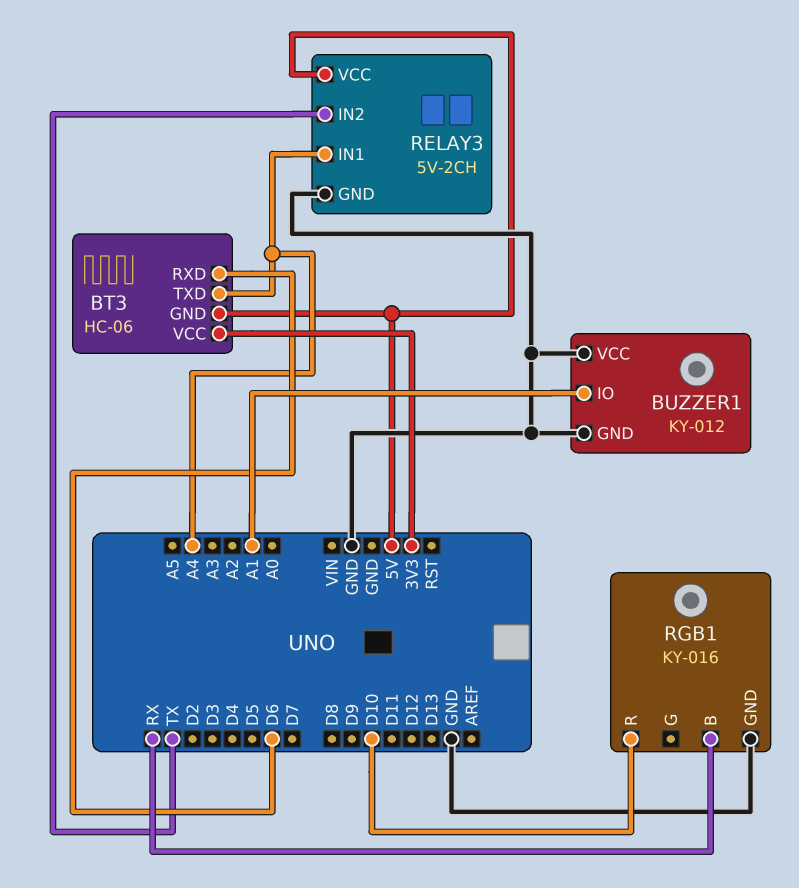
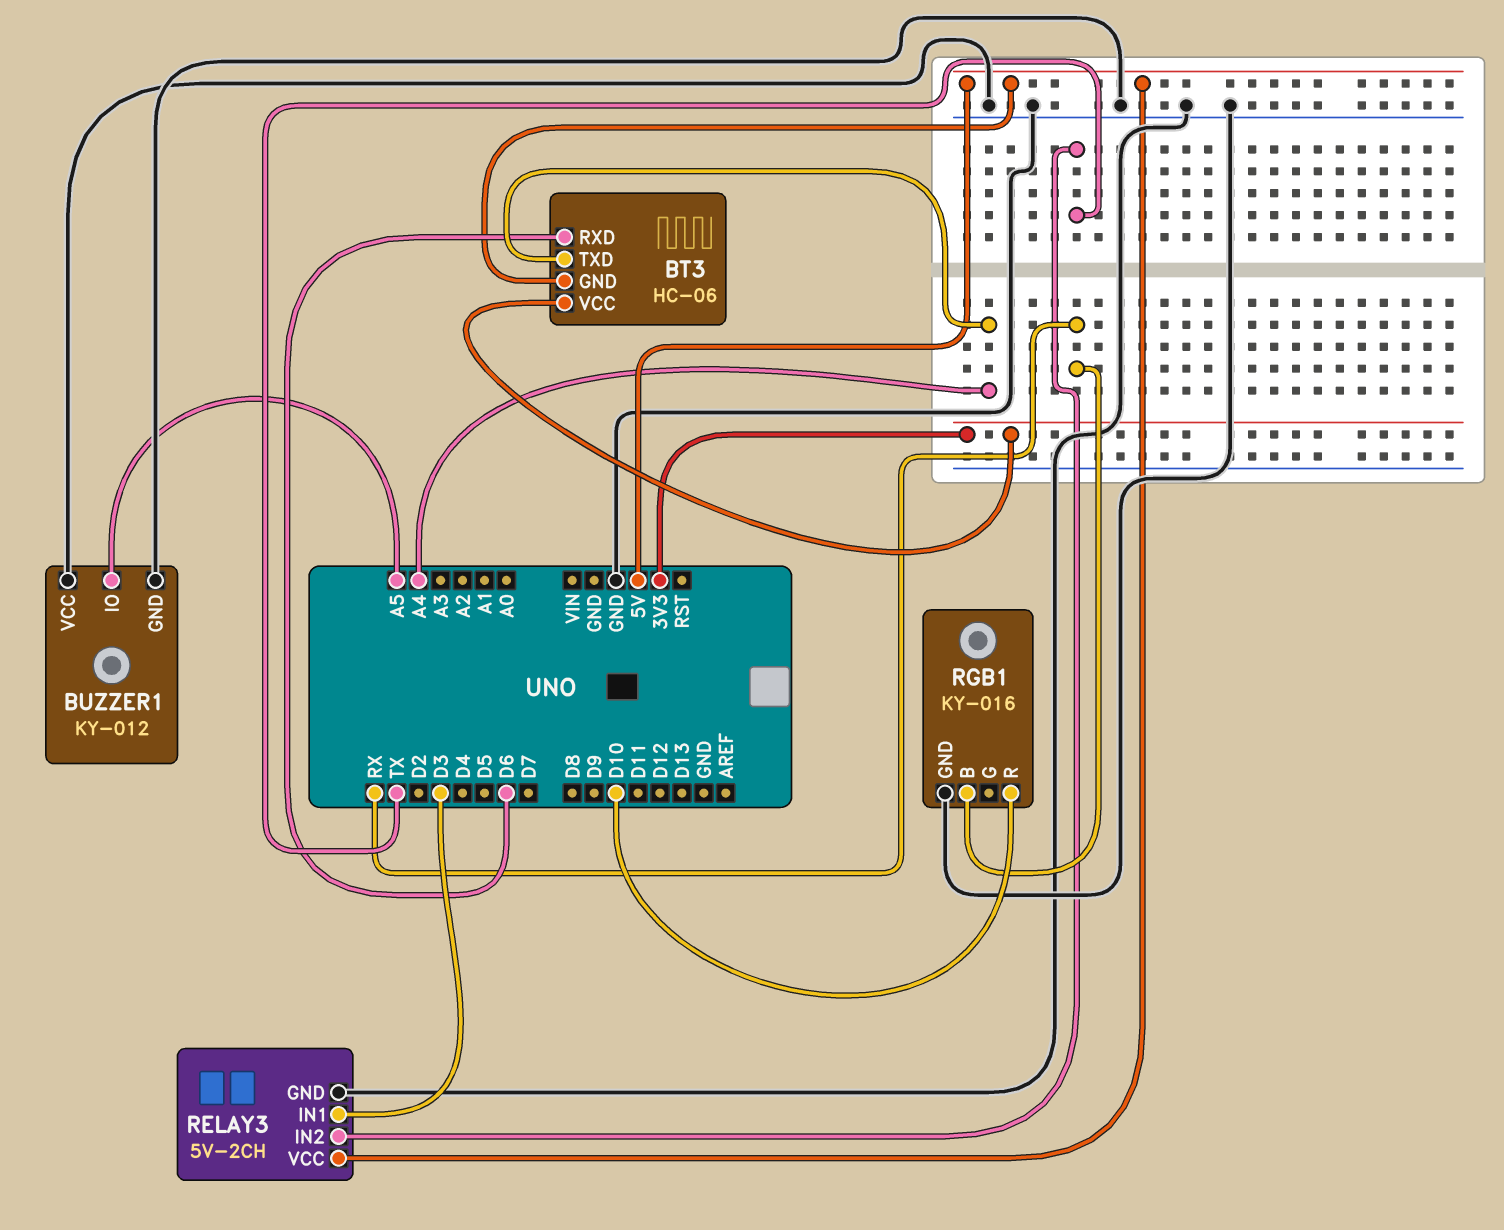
BUZZER1 pin IO: A1 -> A5
RELAY3 pin IN1: A4 -> D3

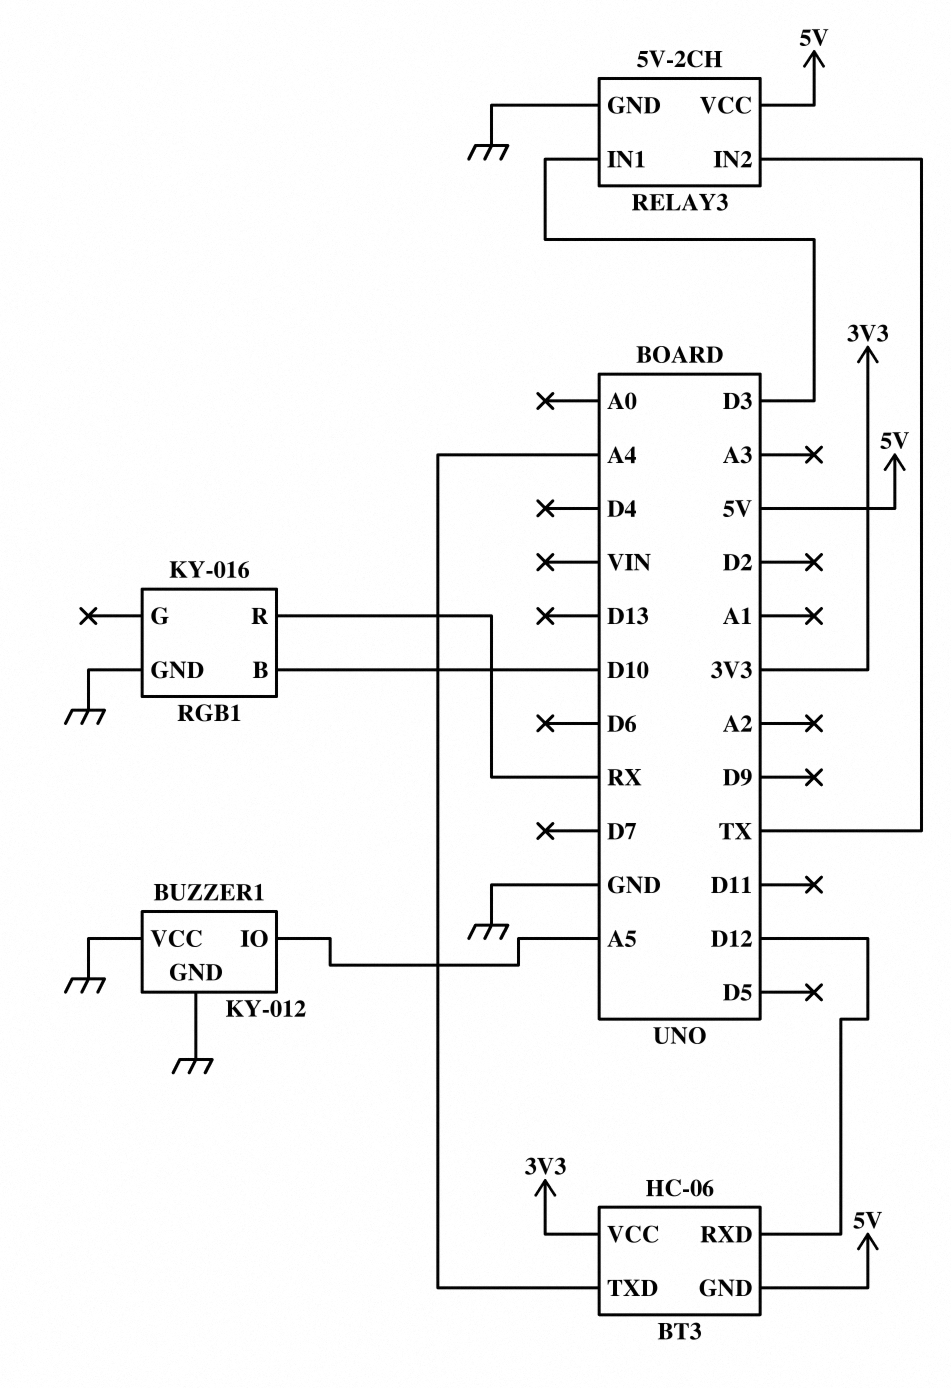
BT3 pin RXD: D6 -> D12
RGB1 pin B: RX -> D10
RGB1 pin R: D10 -> RX

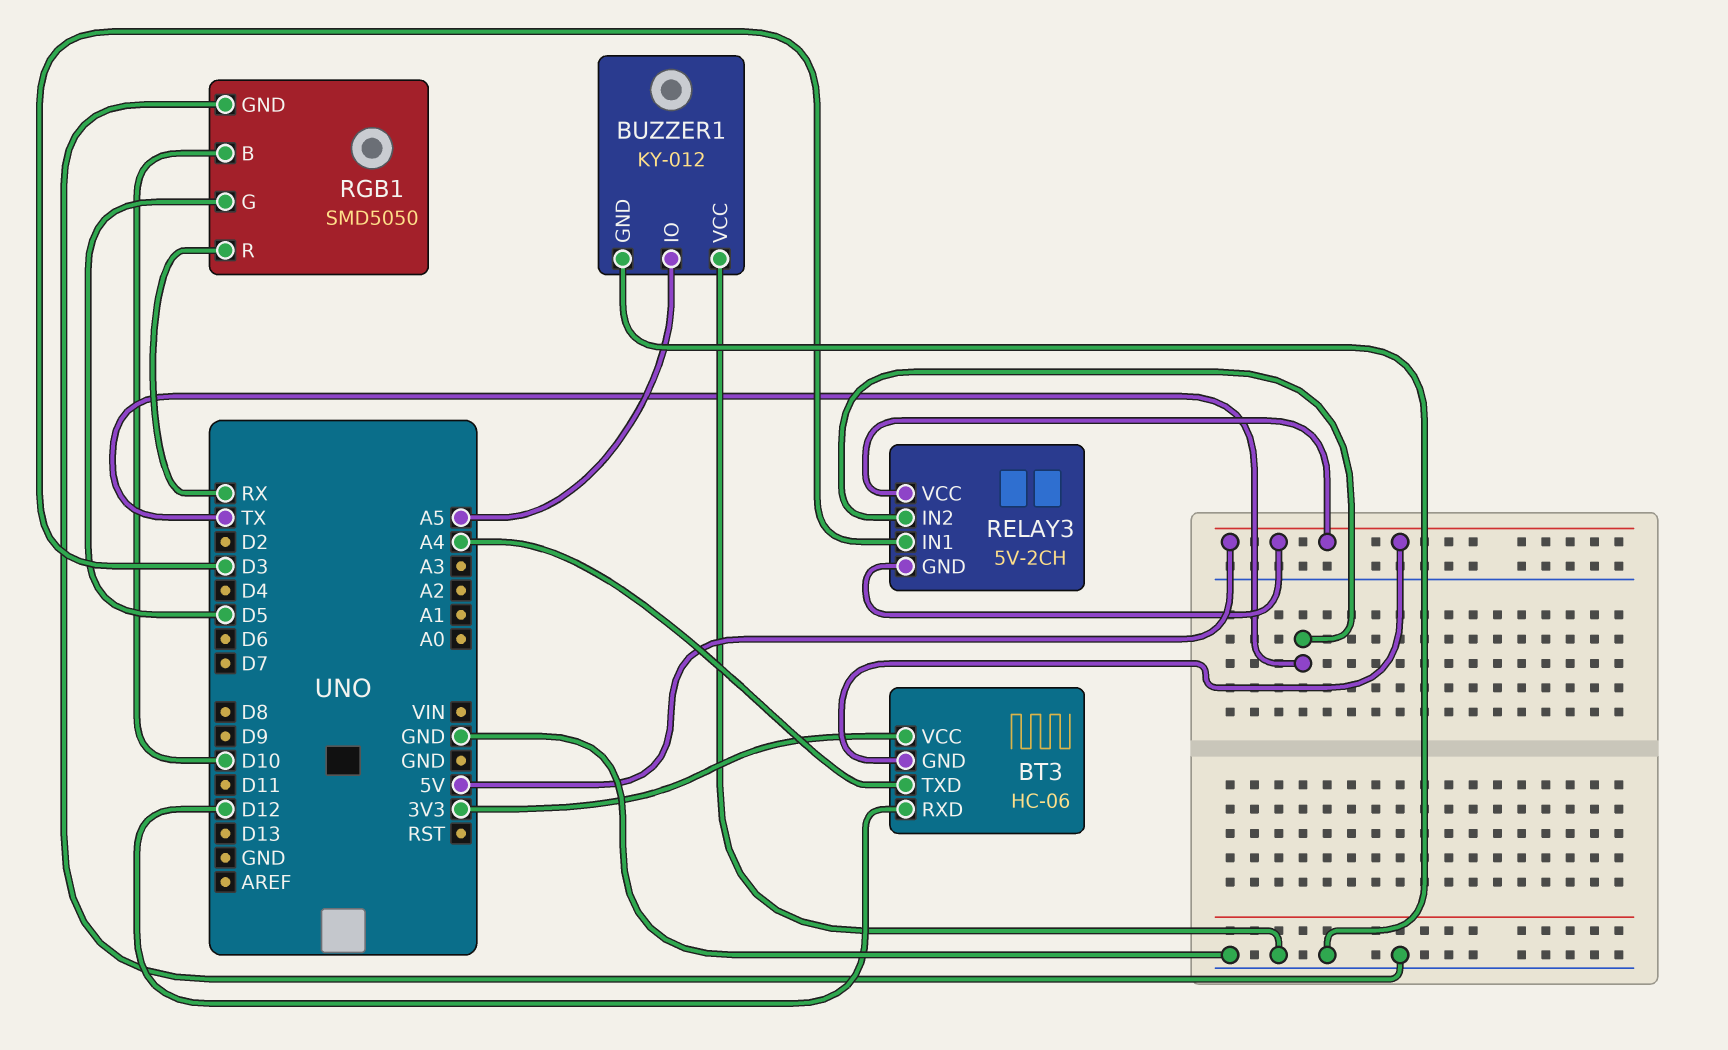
RELAY3 pin GND: GND -> 5V
RGB1: KY-016 -> SMD5050
RGB1 pin G: none -> D5

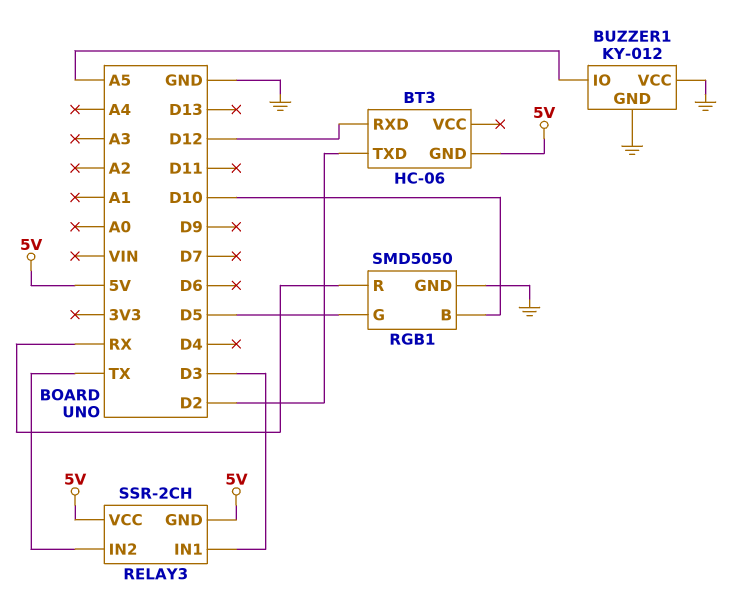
BT3 pin TXD: A4 -> D2
BT3 pin VCC: 3V3 -> none
RELAY3: 5V-2CH -> SSR-2CH

